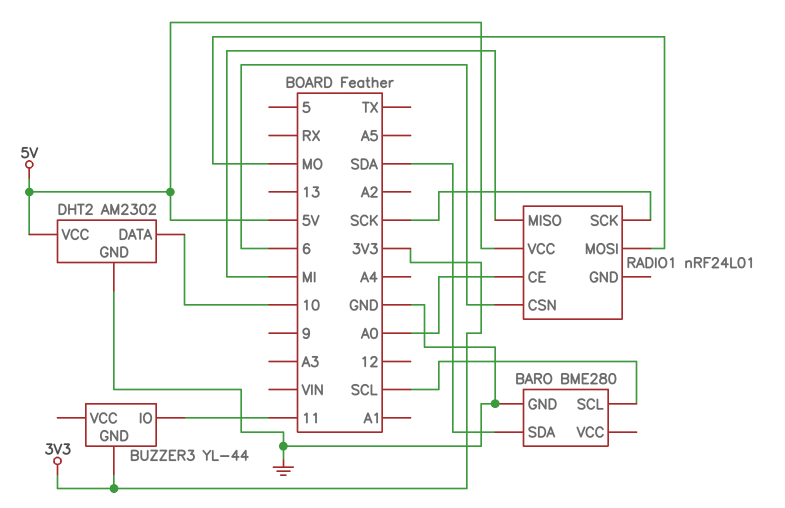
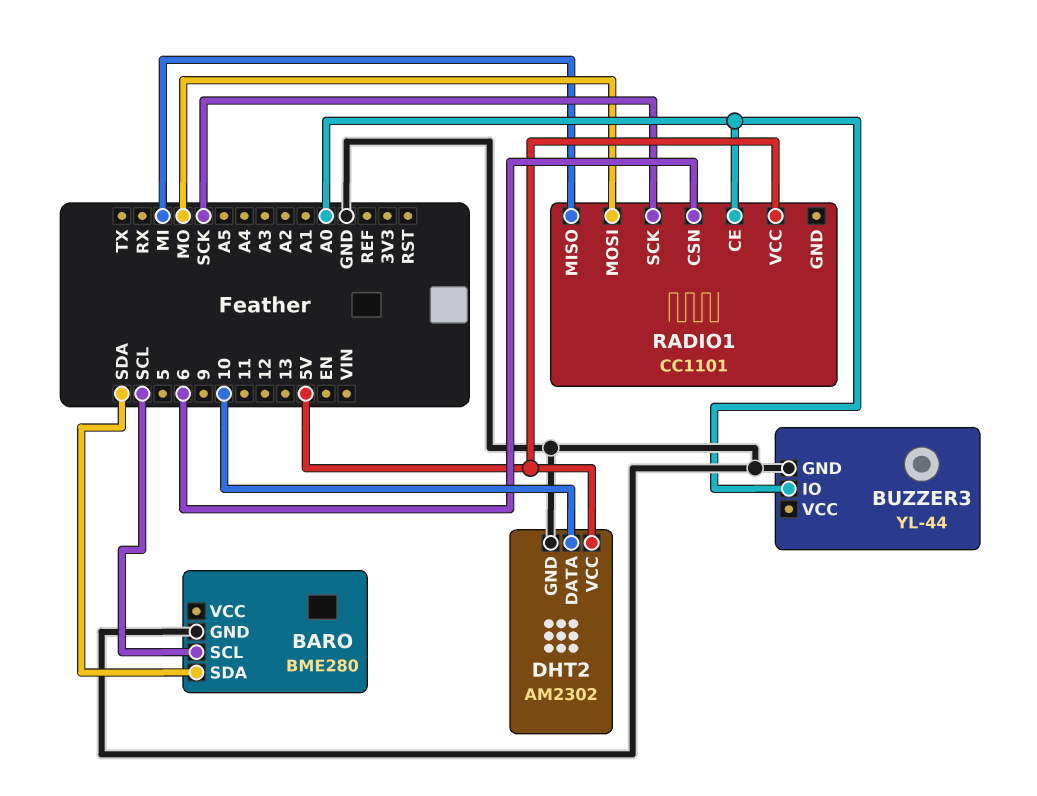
BUZZER3 pin GND: 3V3 -> GND
BUZZER3 pin IO: 11 -> A0
RADIO1: nRF24L01 -> CC1101

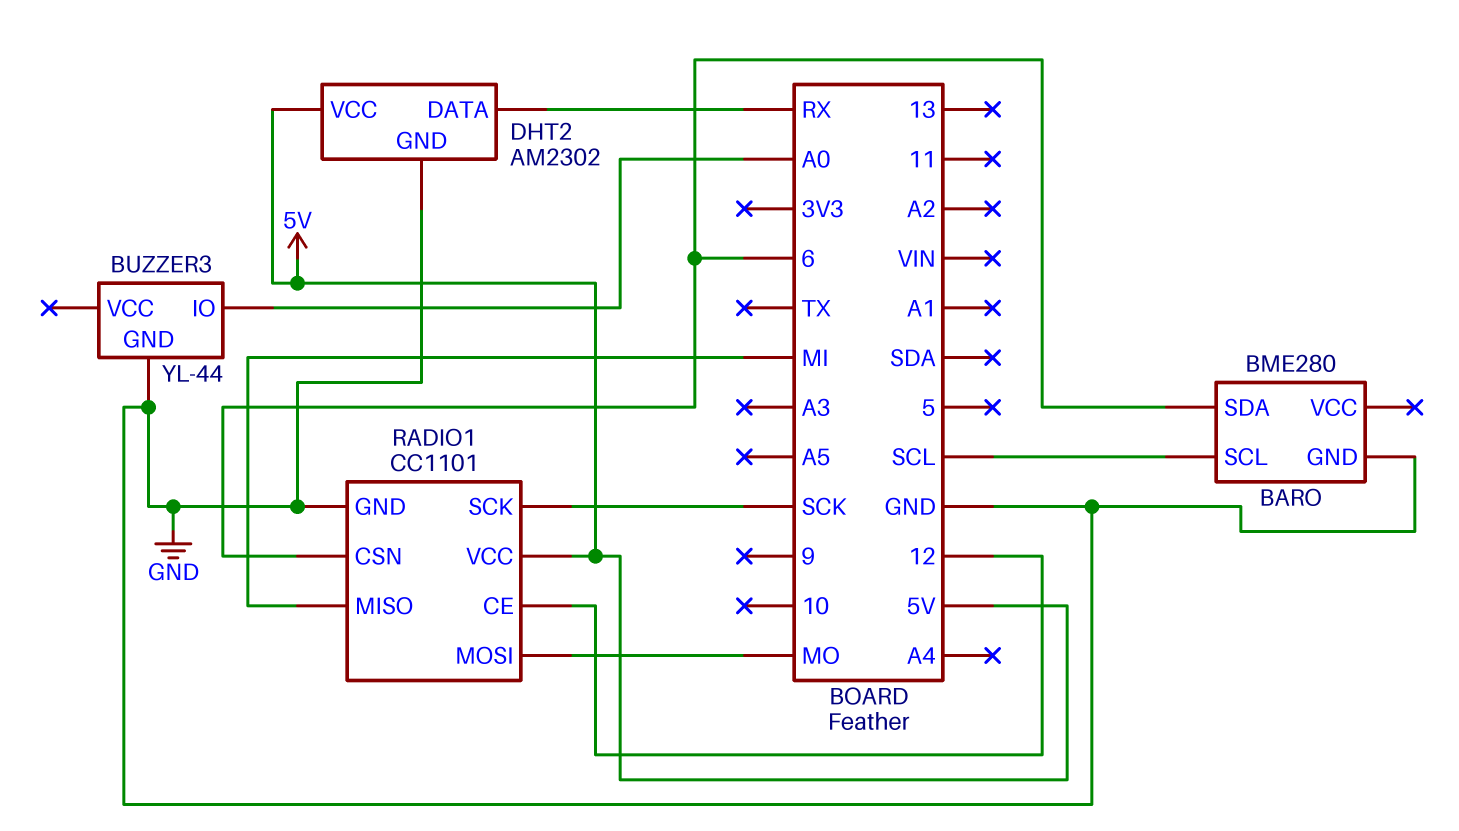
BARO pin SDA: SDA -> 6
DHT2 pin DATA: 10 -> RX
RADIO1 pin CE: A0 -> 12
RADIO1 pin GND: none -> GND

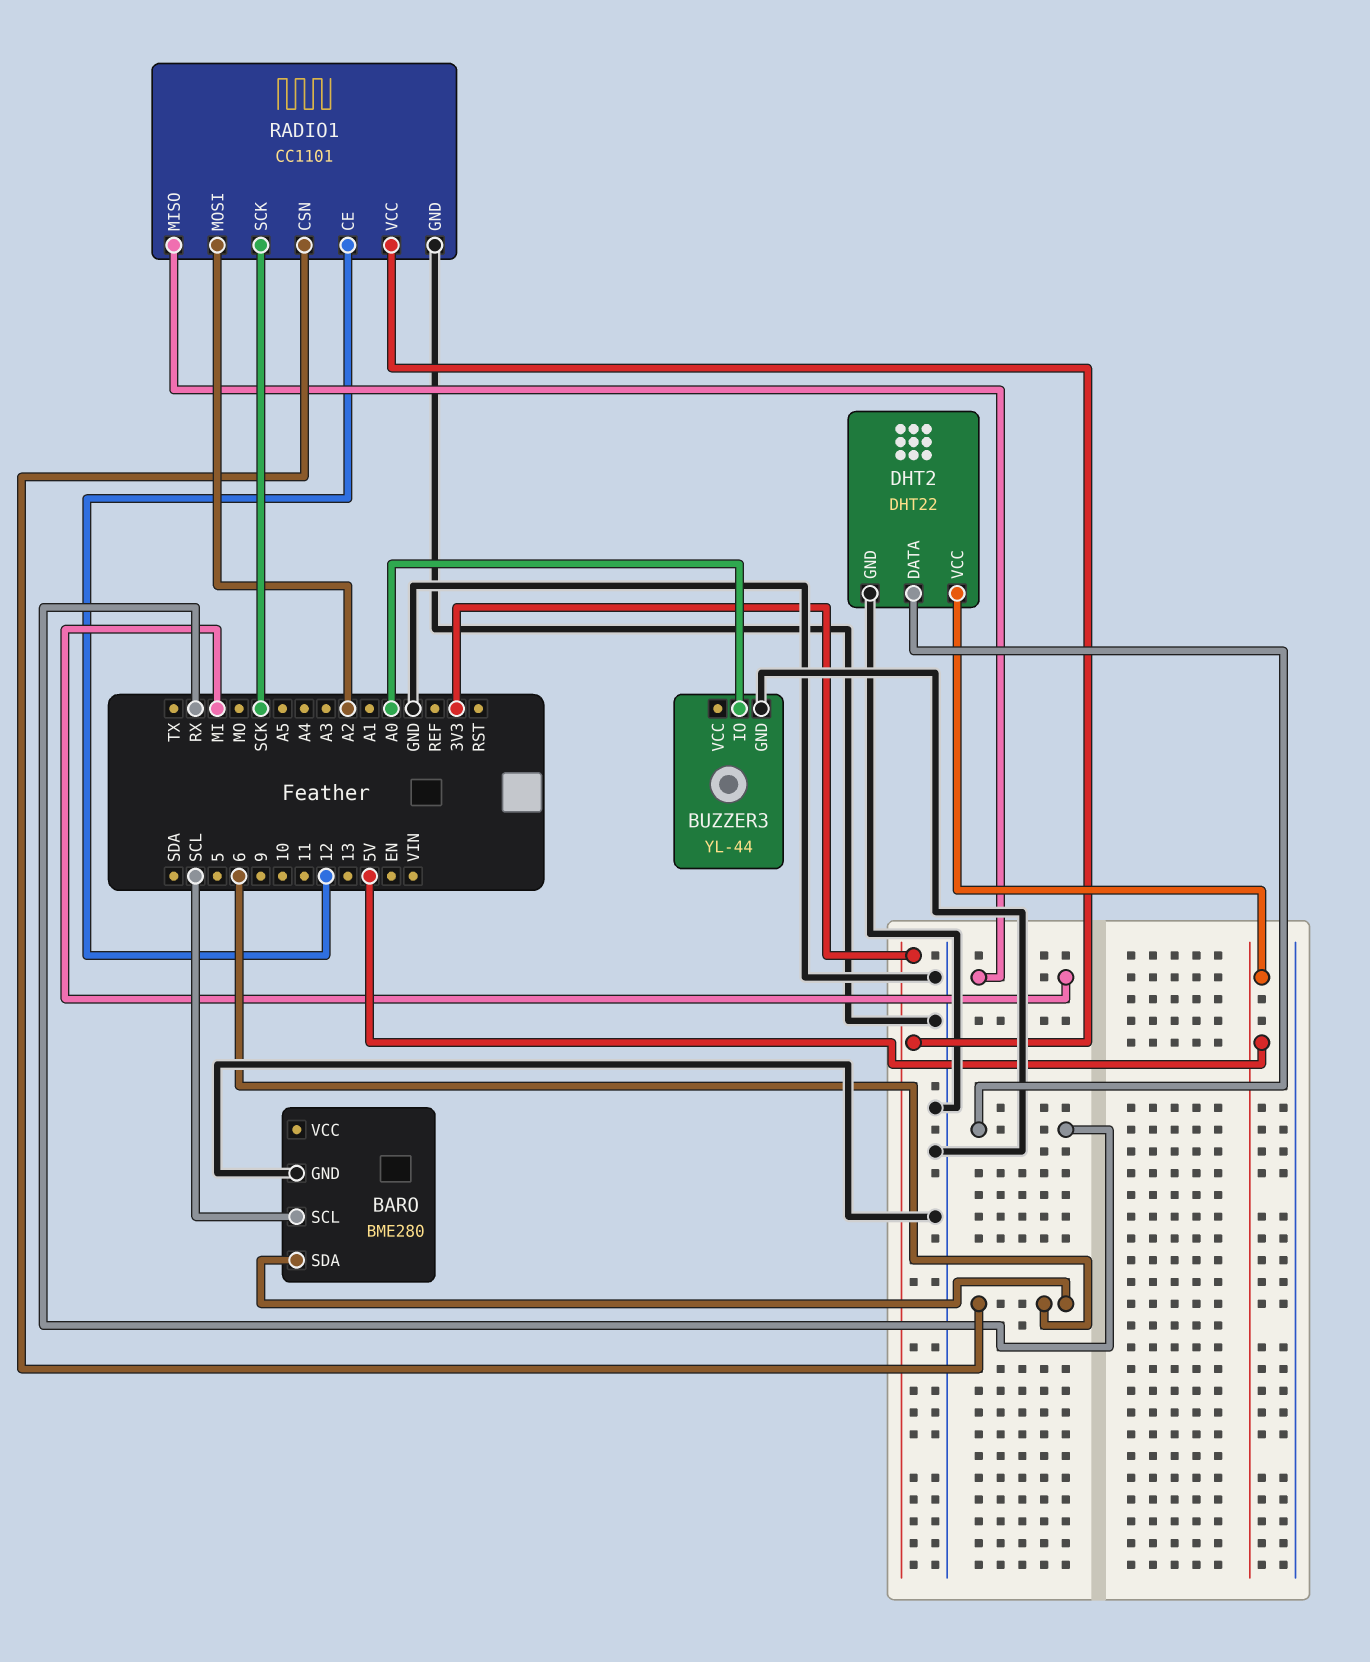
DHT2: AM2302 -> DHT22
RADIO1 pin MOSI: MO -> A2
RADIO1 pin VCC: 5V -> 3V3

